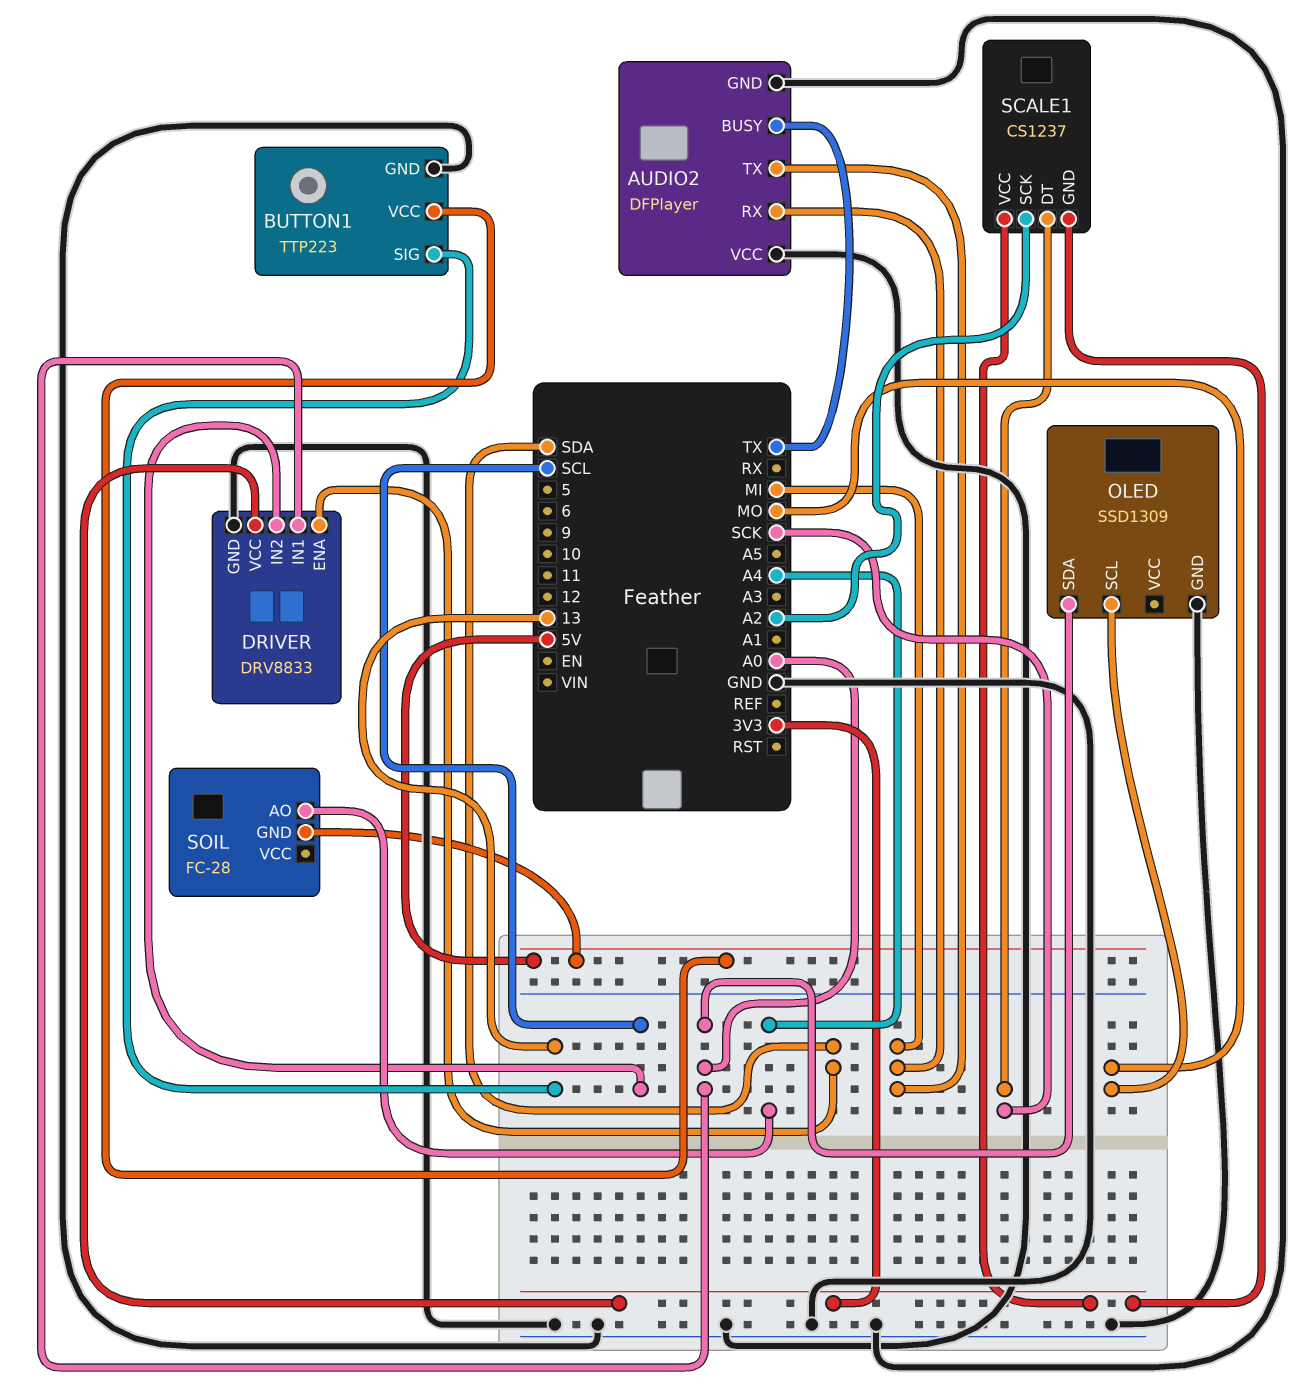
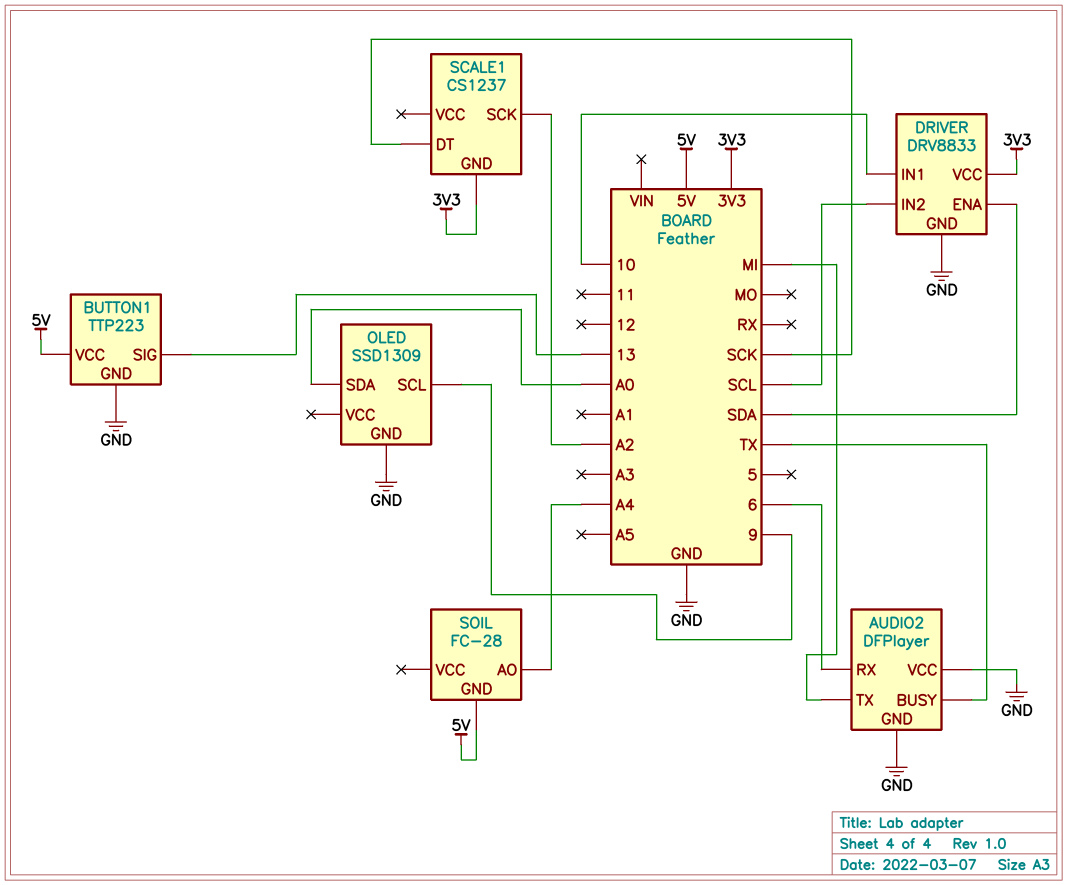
AUDIO2 pin RX: MI -> 6
DRIVER pin IN1: A0 -> 10
OLED pin SCL: MO -> 9
SCALE1 pin VCC: 3V3 -> none

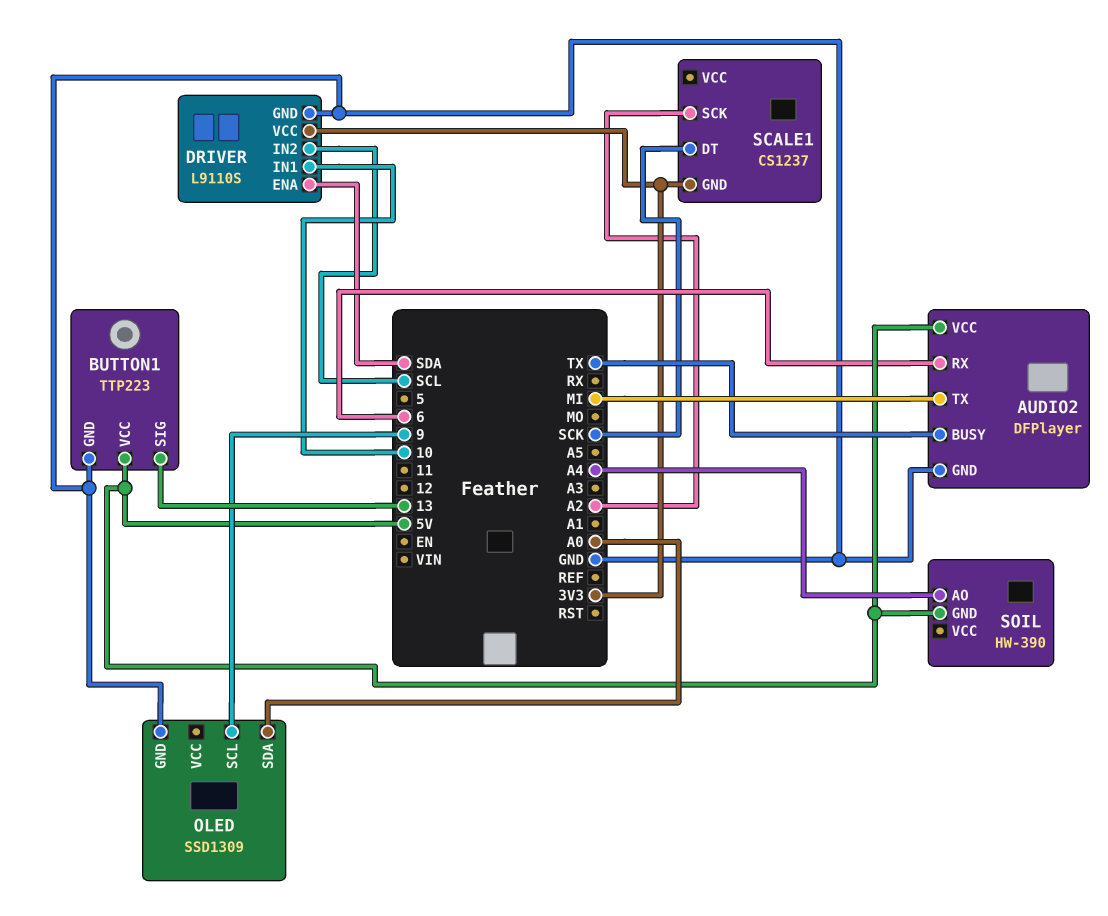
AUDIO2 pin VCC: GND -> 5V
DRIVER: DRV8833 -> L9110S
SOIL: FC-28 -> HW-390

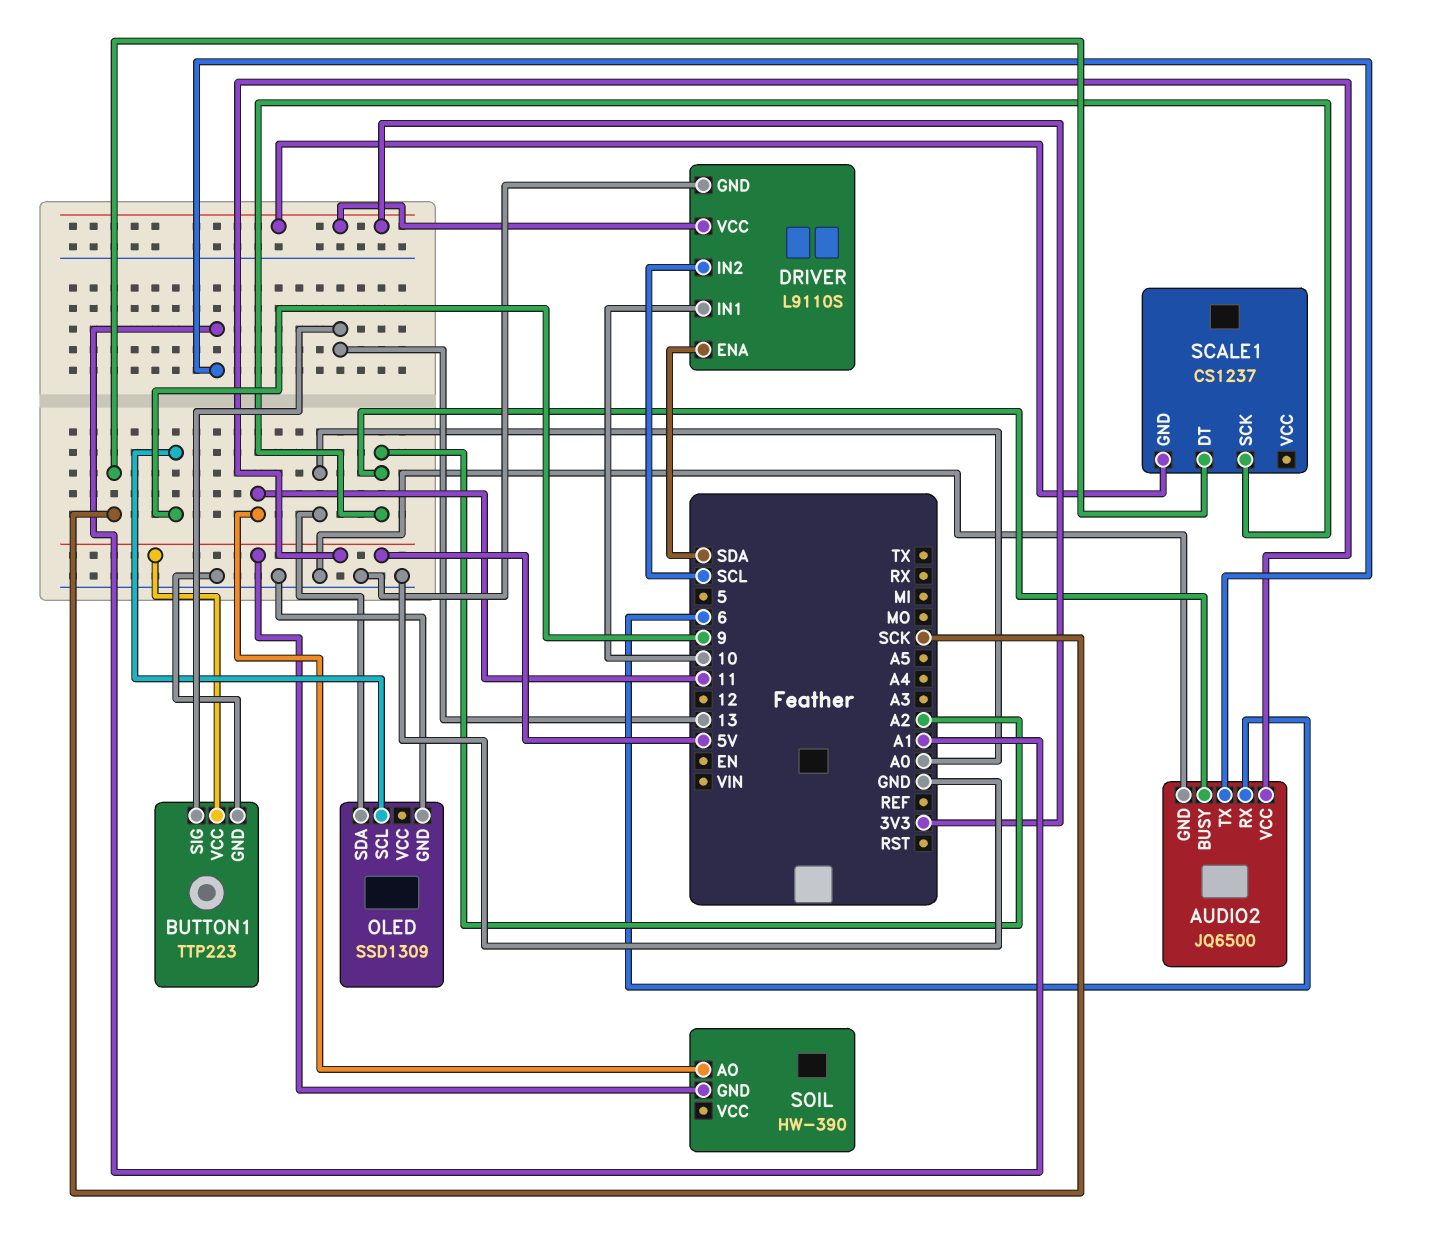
AUDIO2: DFPlayer -> JQ6500
AUDIO2 pin BUSY: TX -> A2
AUDIO2 pin TX: MI -> A1
SOIL pin AO: A4 -> 11

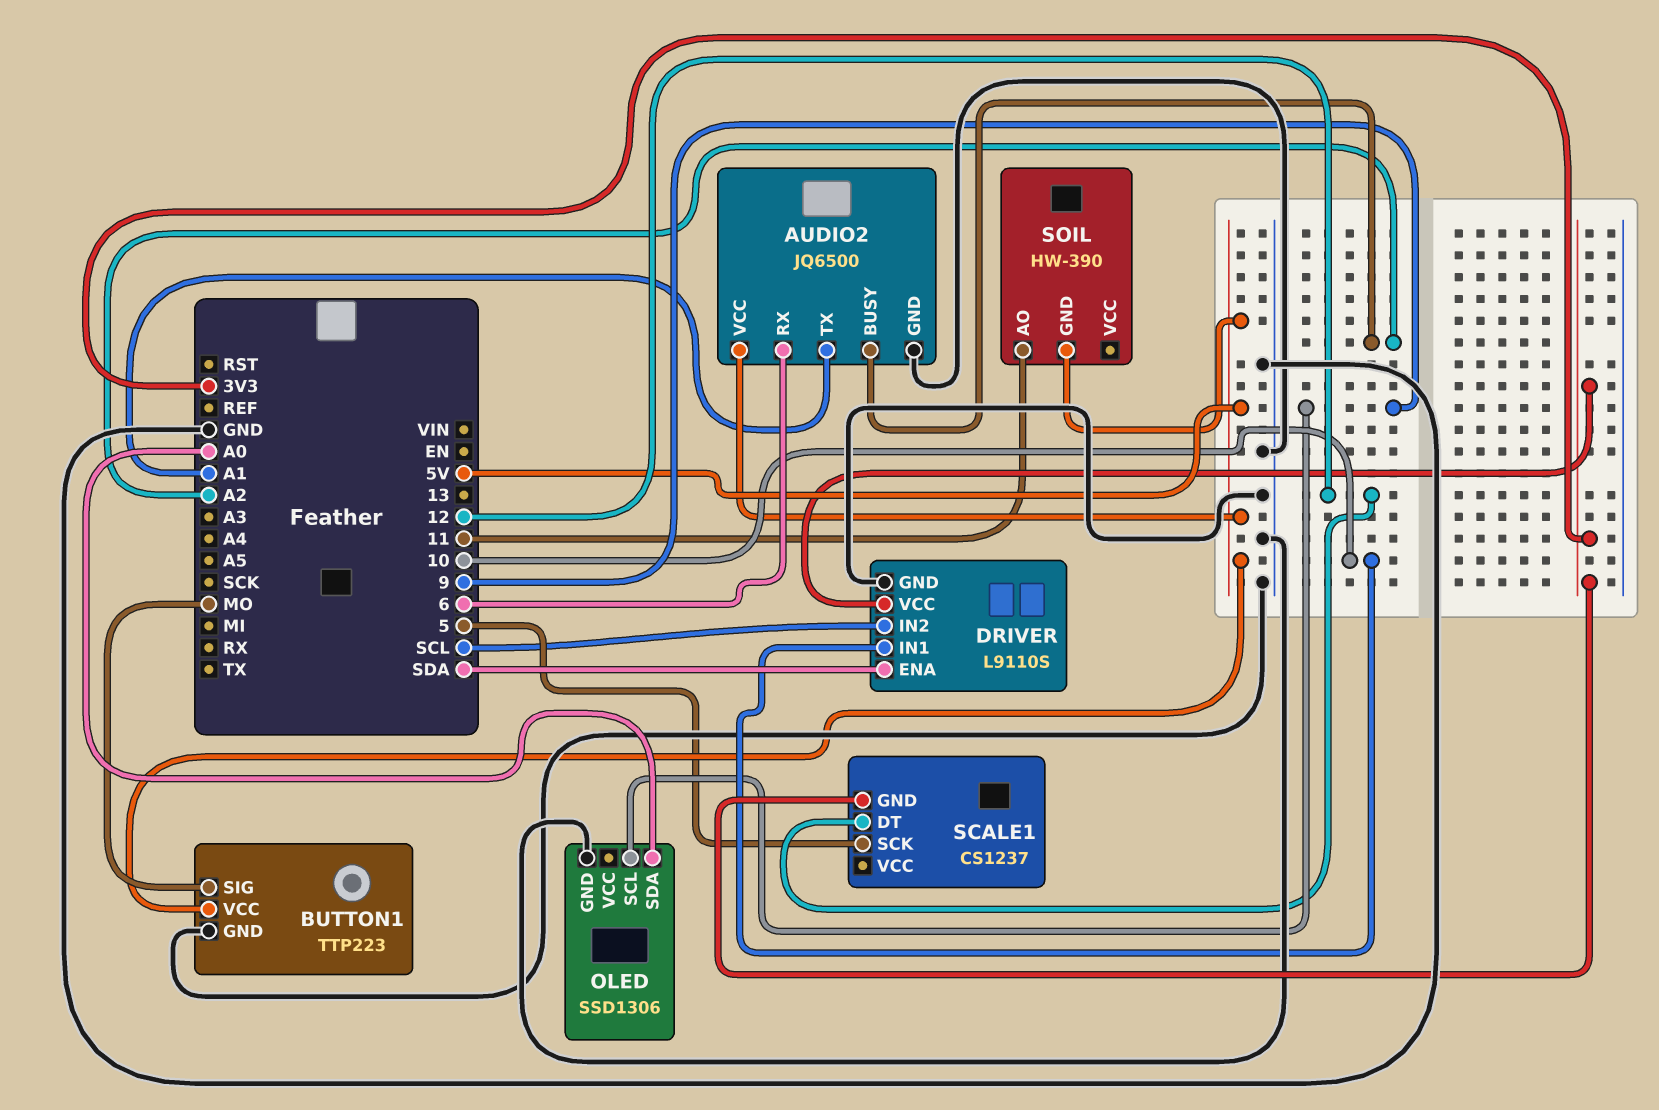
BUTTON1 pin SIG: 13 -> MO
OLED: SSD1309 -> SSD1306
SCALE1 pin DT: SCK -> 12
SCALE1 pin SCK: A2 -> 5

